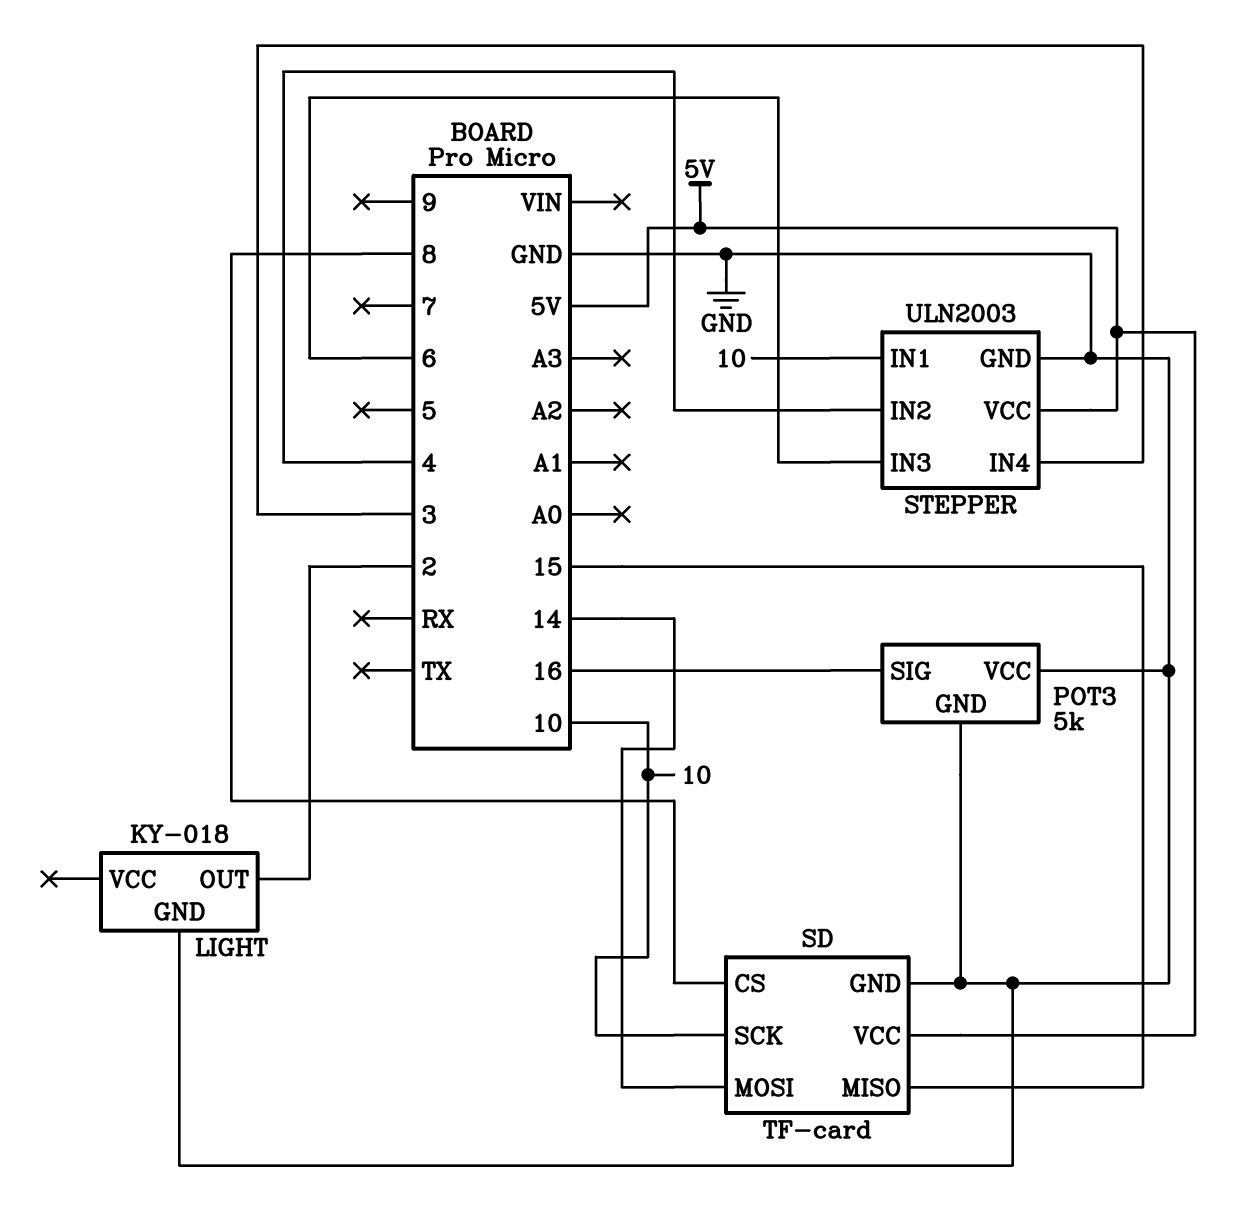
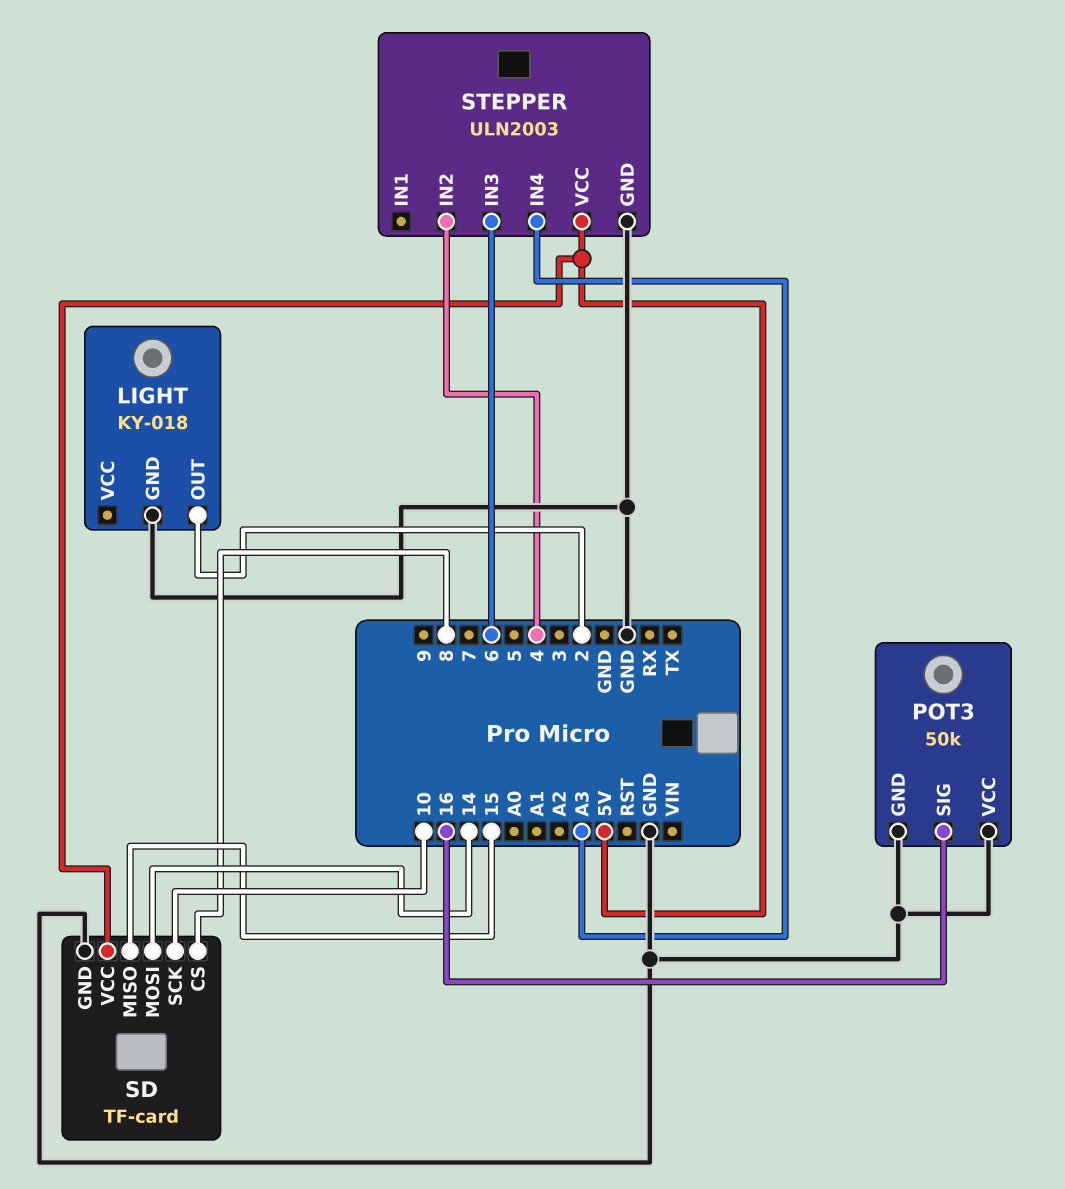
POT3: 5k -> 50k
STEPPER pin IN1: 10 -> none
STEPPER pin IN4: 3 -> A3

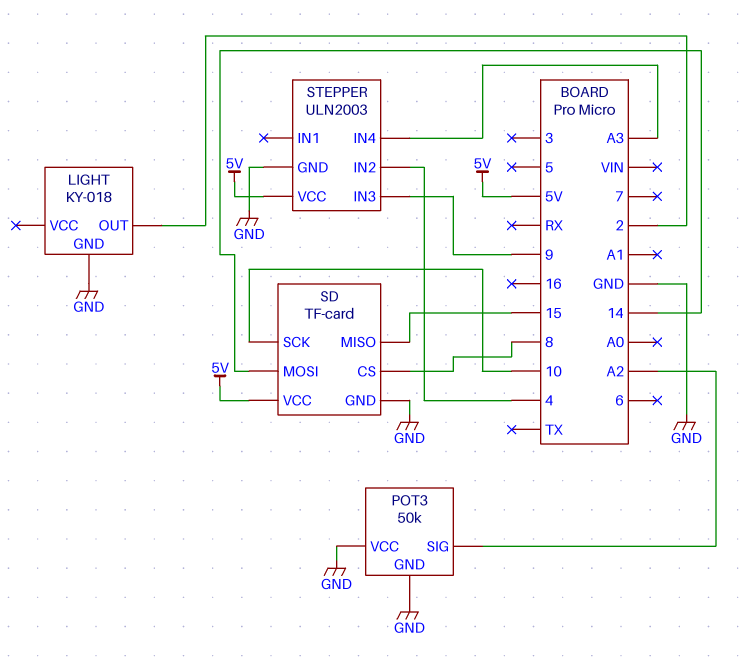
POT3 pin SIG: 16 -> A2
STEPPER pin IN3: 6 -> 9

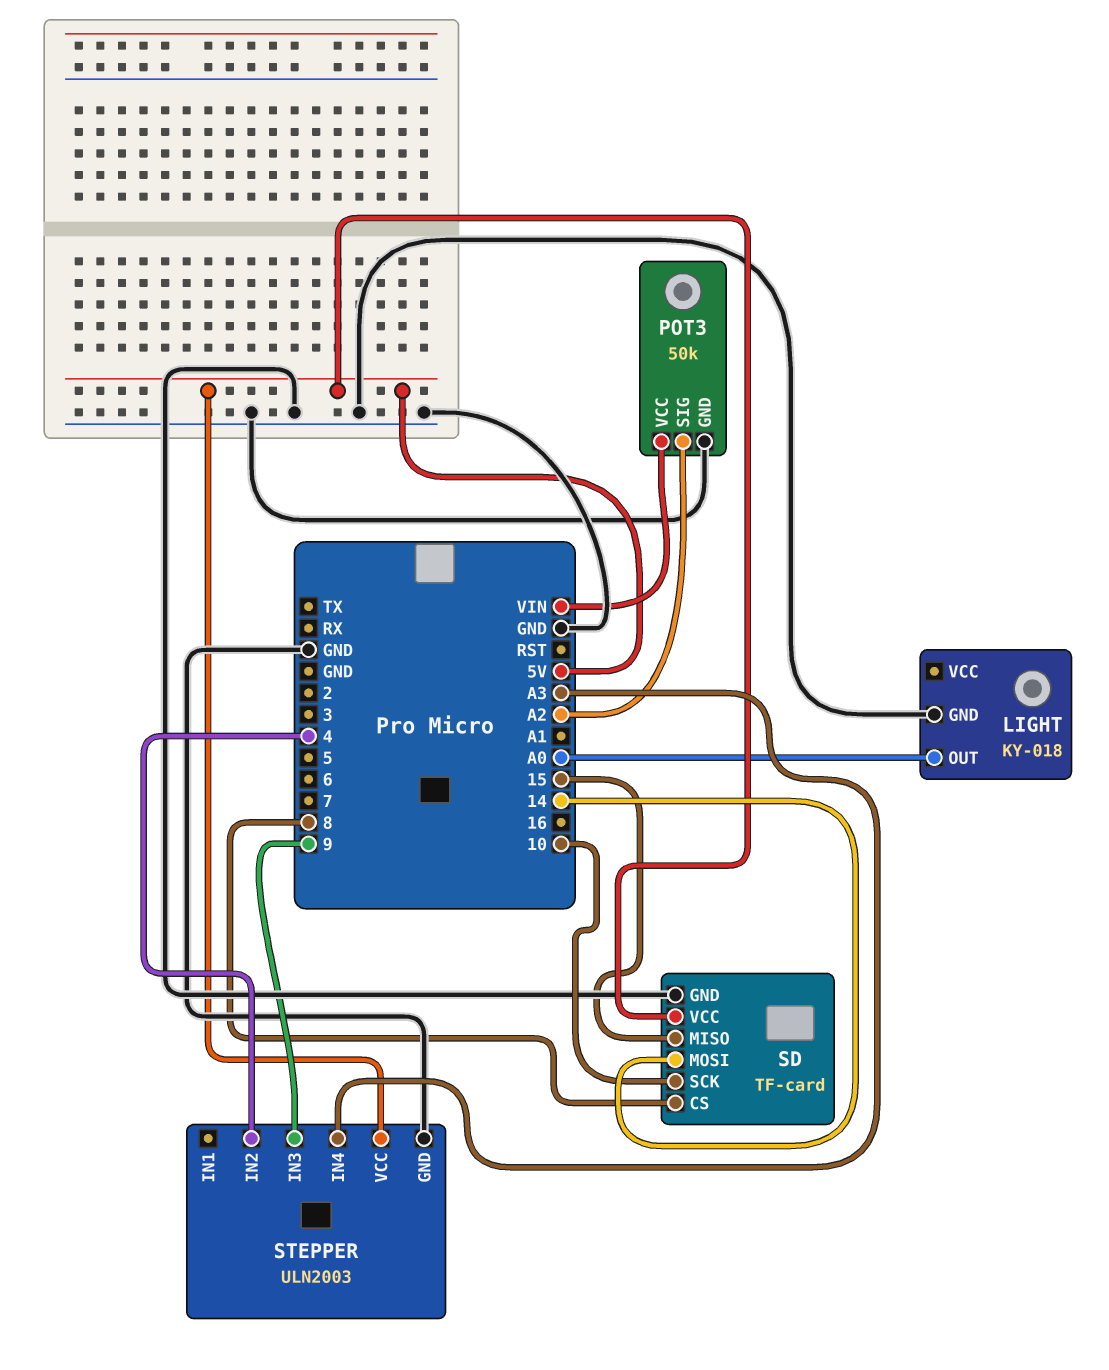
LIGHT pin OUT: 2 -> A0
POT3 pin VCC: GND -> VIN

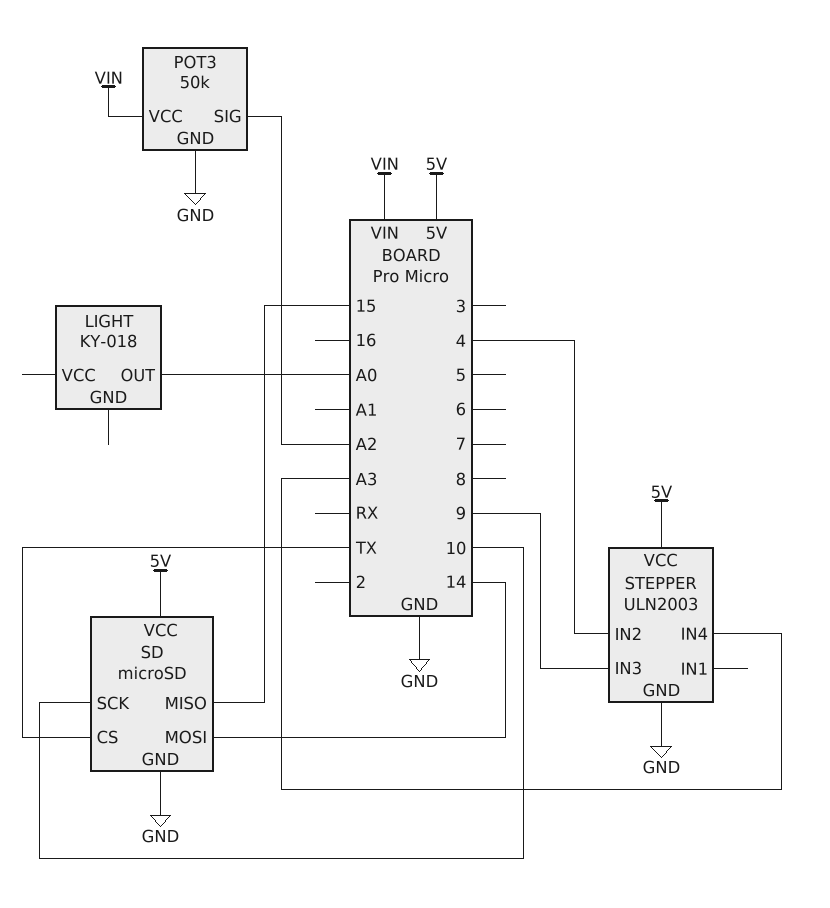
LIGHT pin GND: GND -> none
SD: TF-card -> microSD
SD pin CS: 8 -> TX

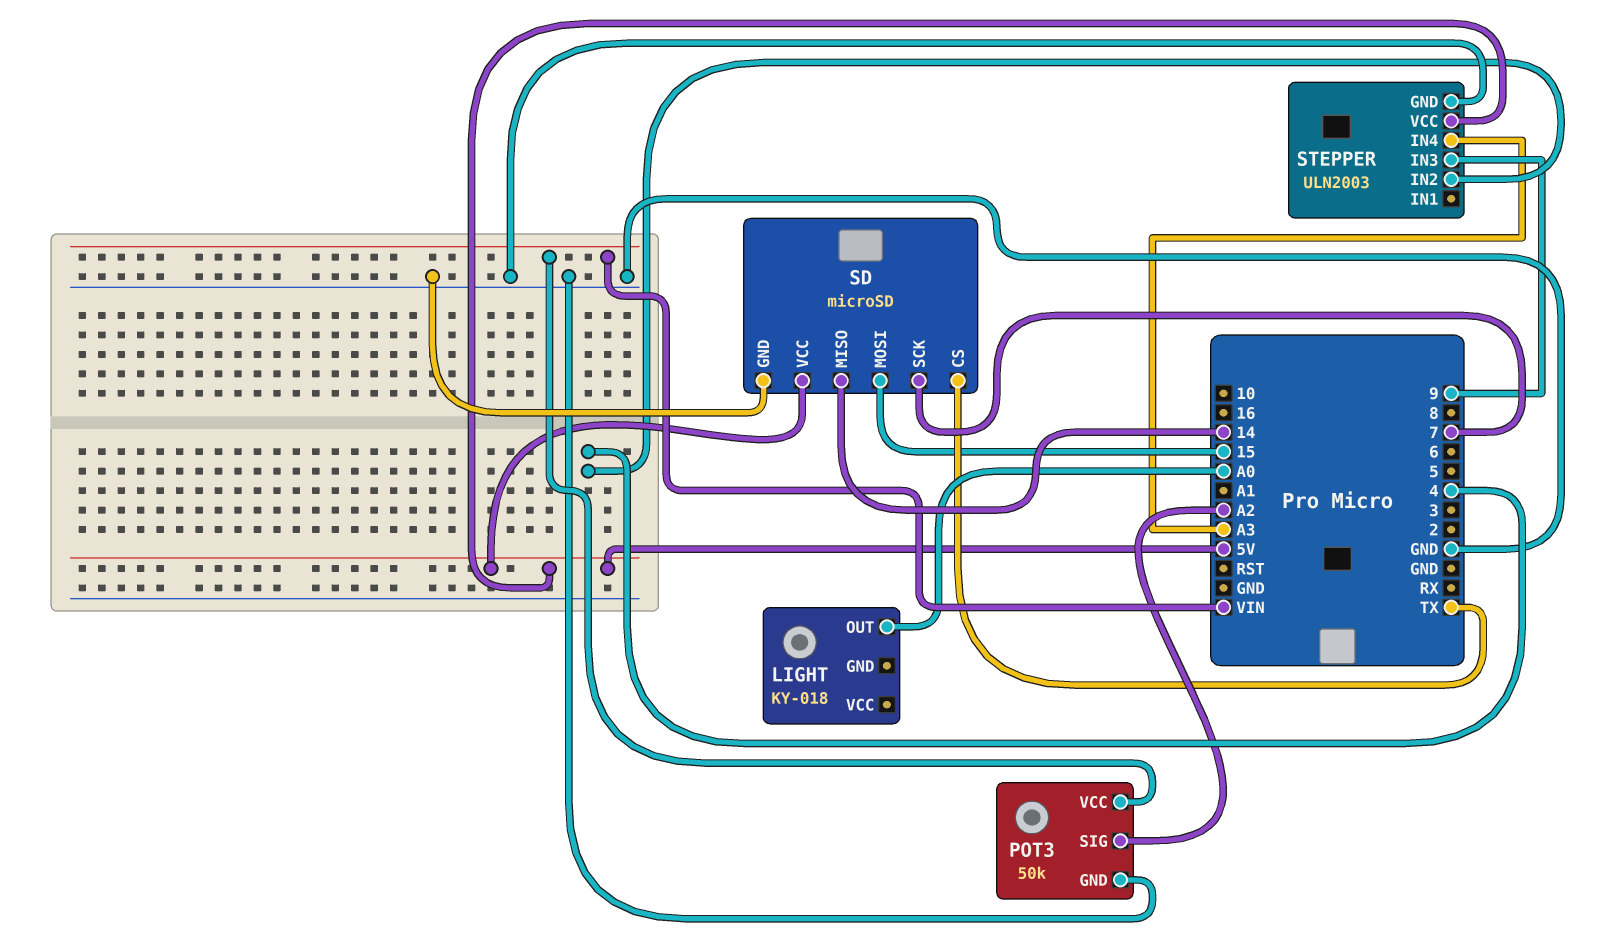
SD pin MISO: 15 -> 14
SD pin MOSI: 14 -> 15
SD pin SCK: 10 -> 7

